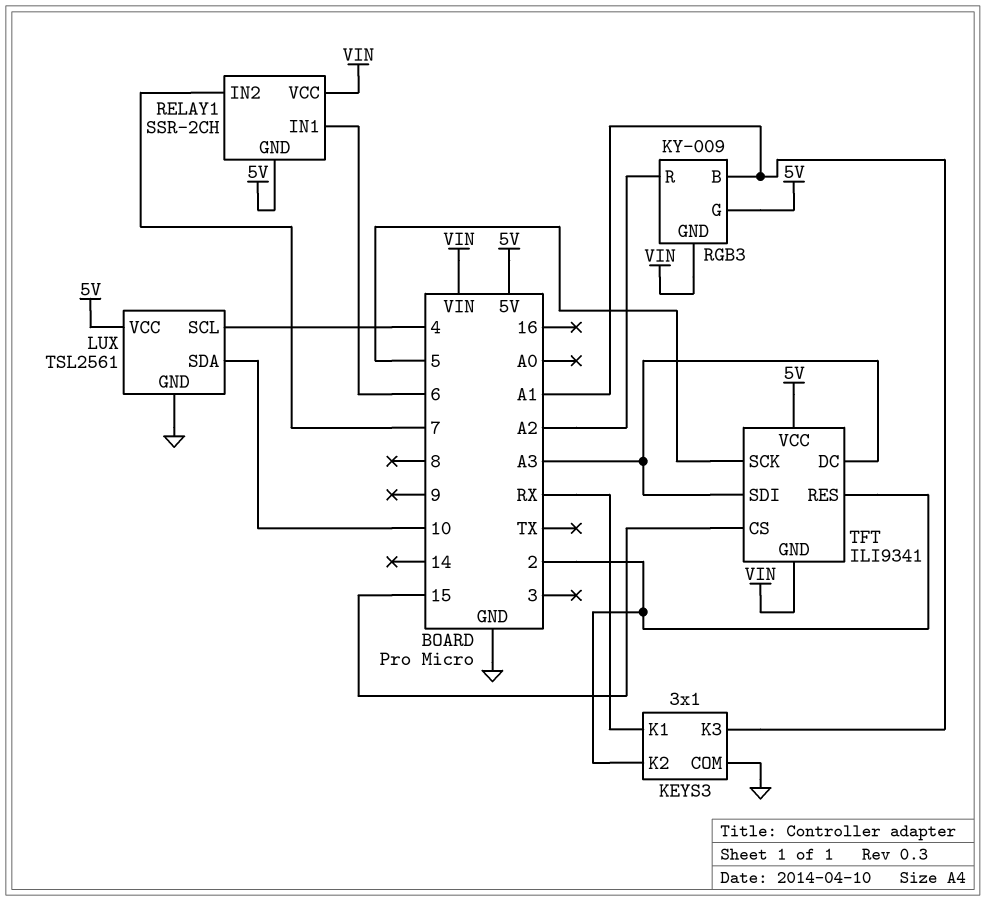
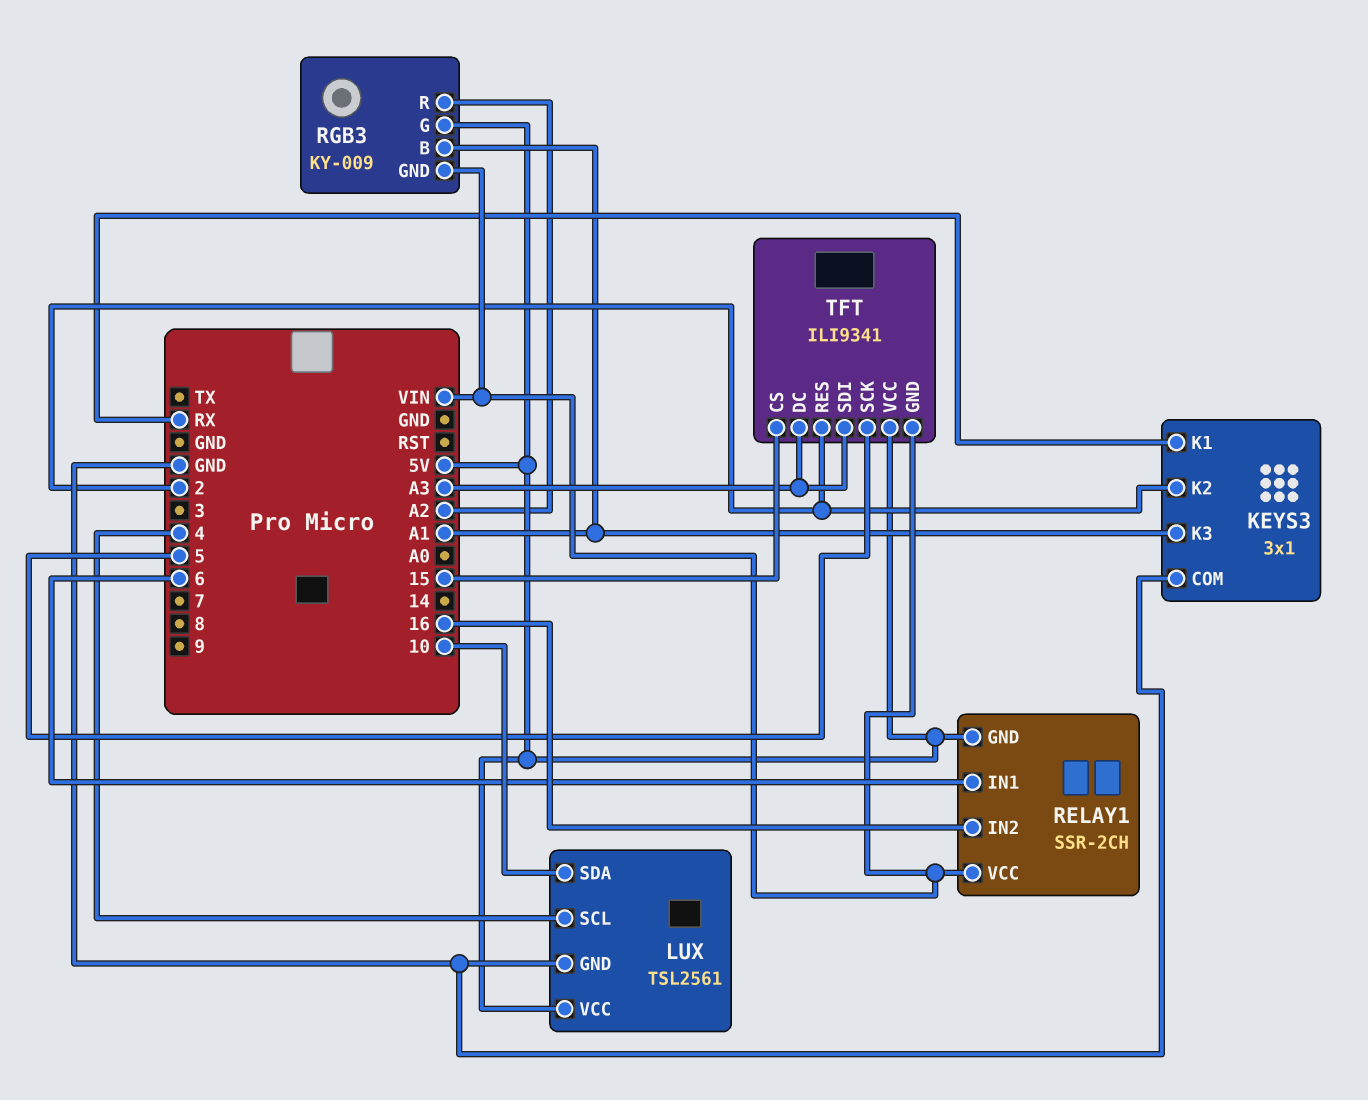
RELAY1 pin IN2: 7 -> 16

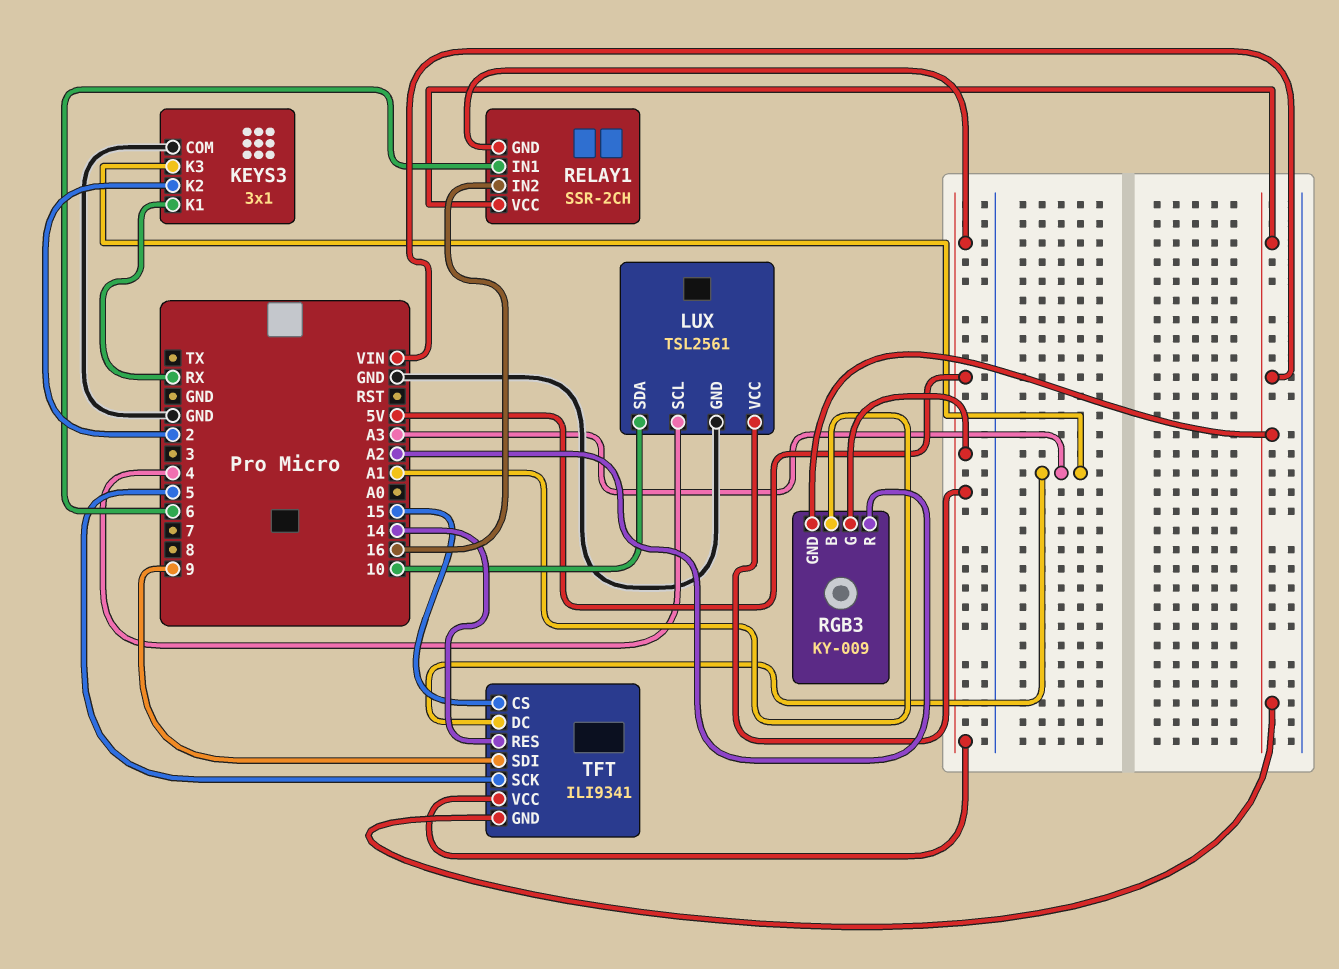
KEYS3 pin K3: A1 -> A3
TFT pin RES: 2 -> 14
TFT pin SDI: A3 -> 9

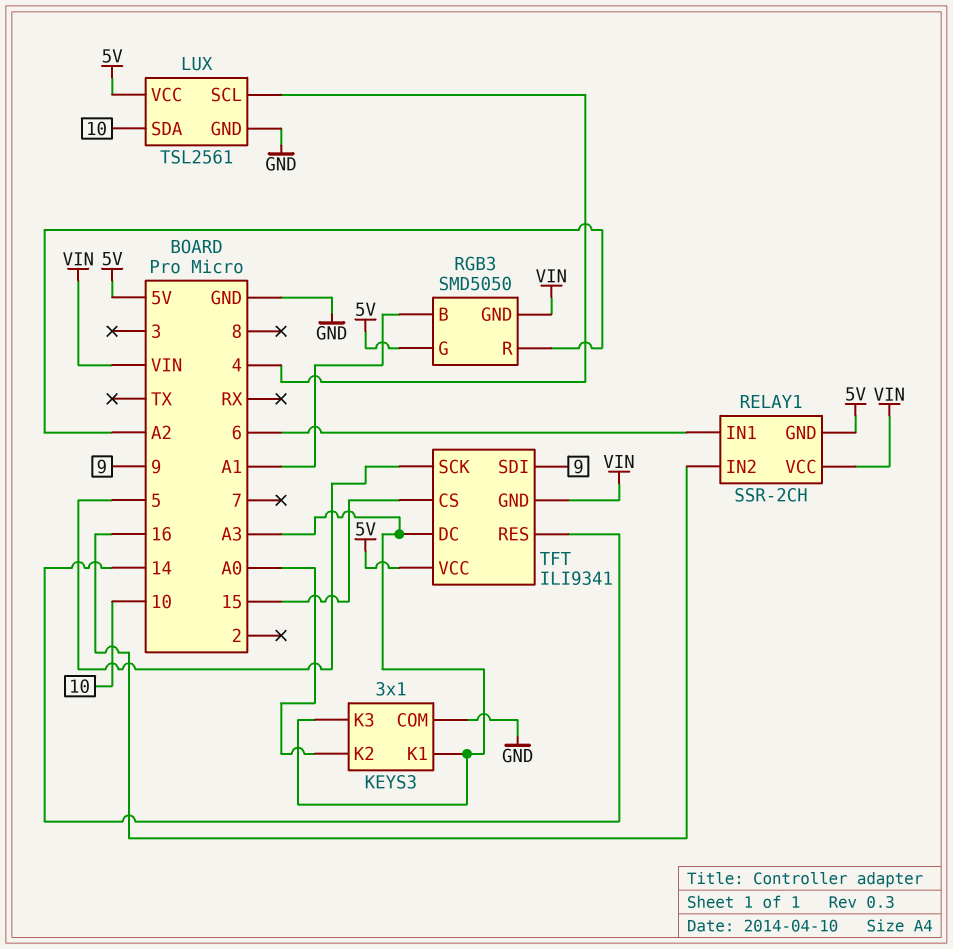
KEYS3 pin K1: RX -> A3
KEYS3 pin K2: 2 -> A0
RGB3: KY-009 -> SMD5050

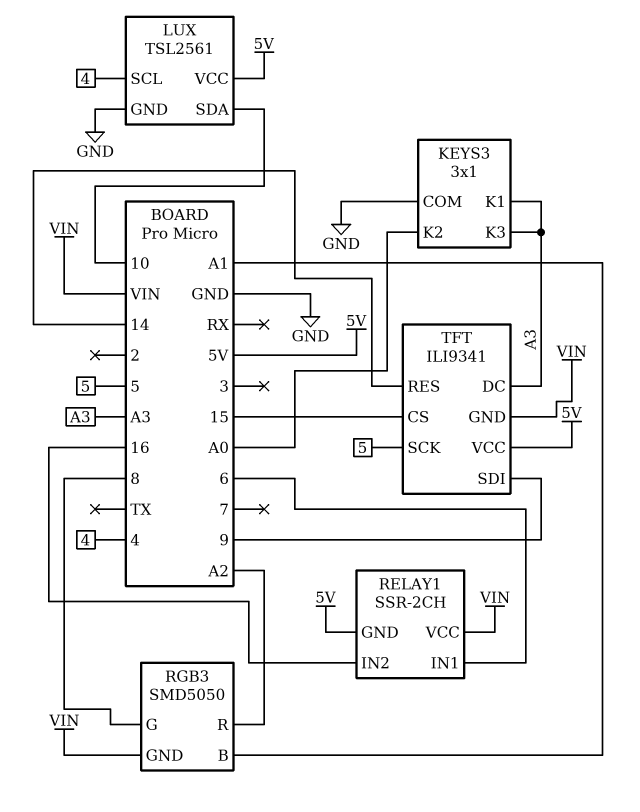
RGB3 pin G: 5V -> 8

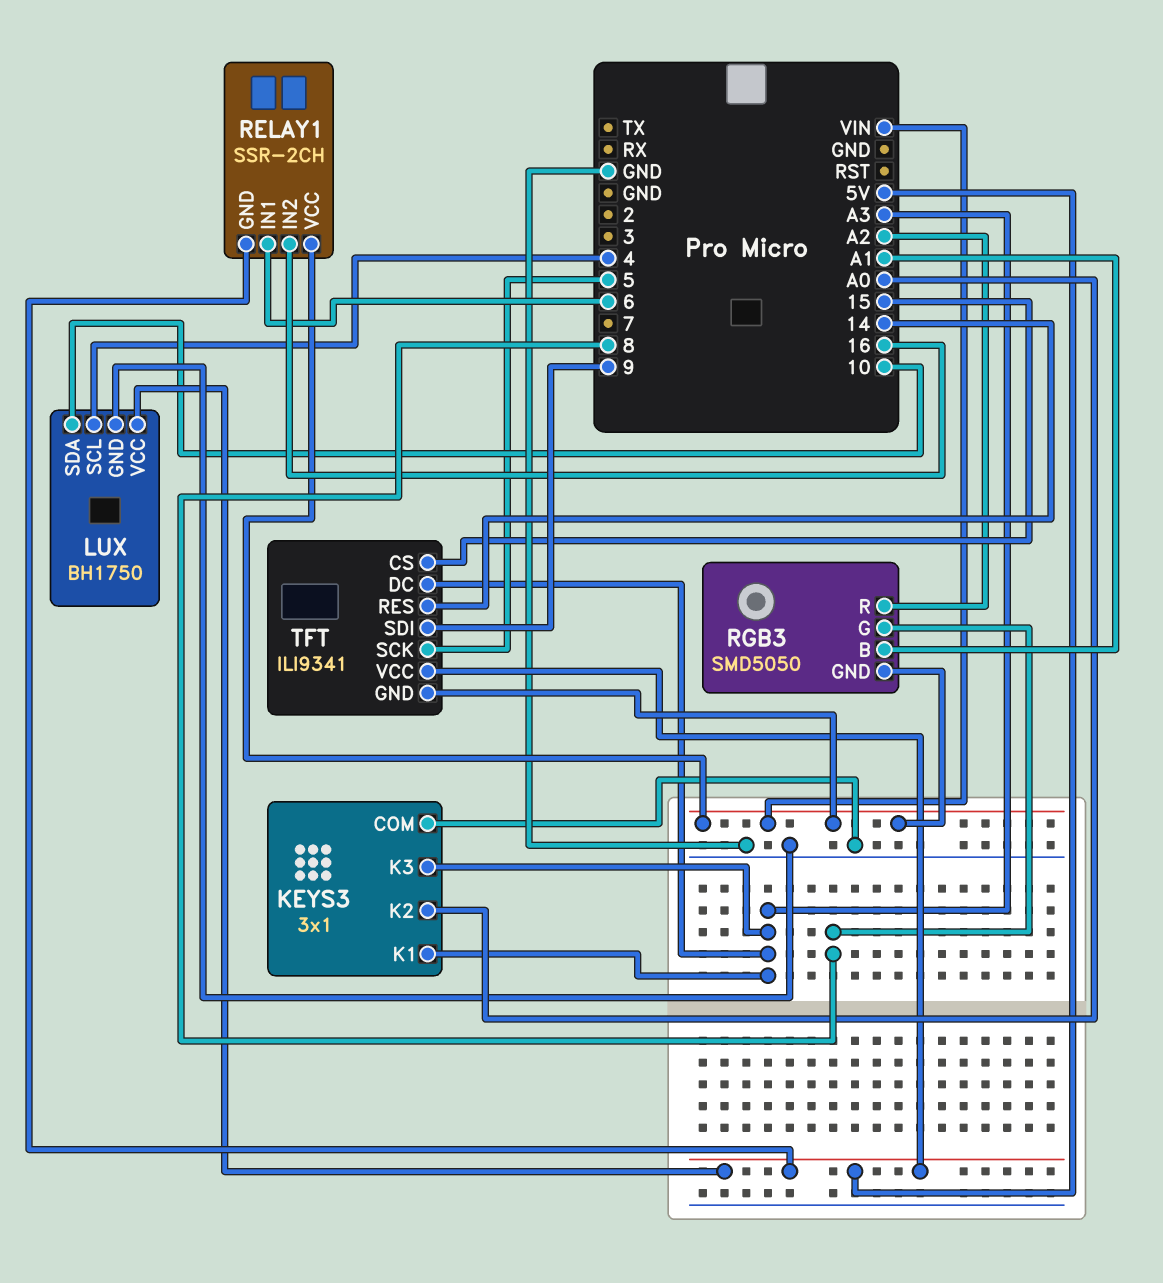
LUX: TSL2561 -> BH1750

